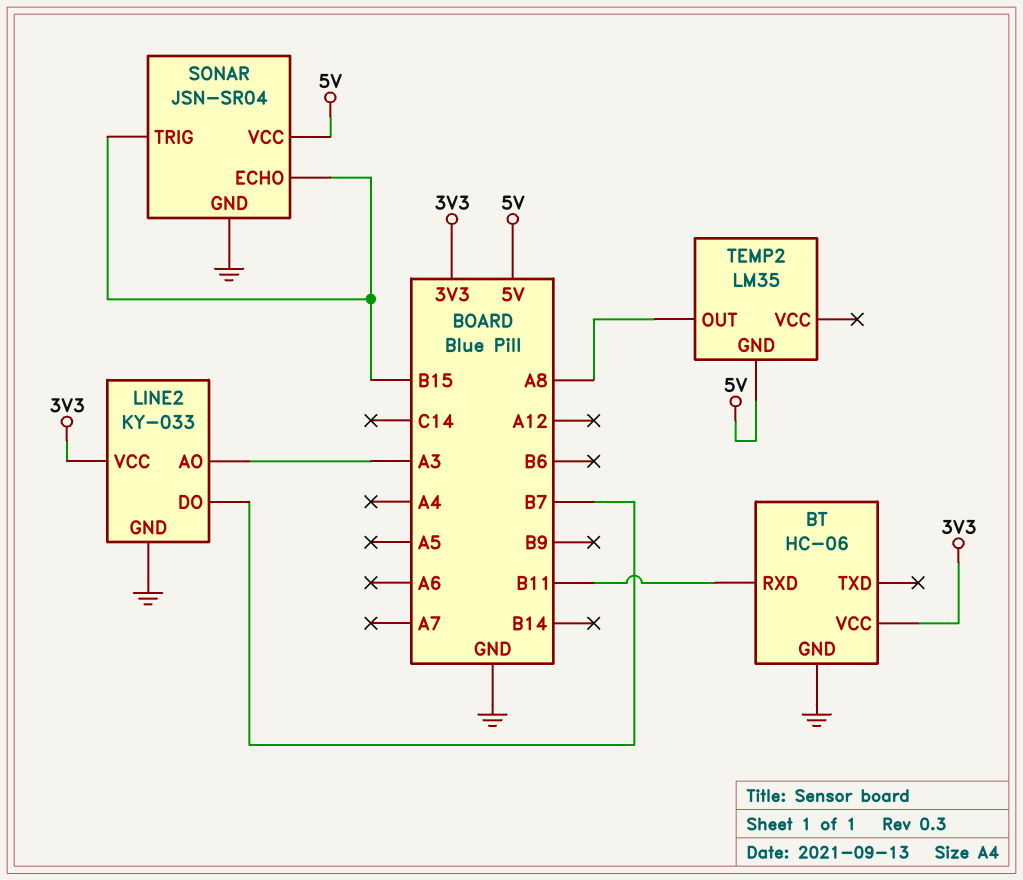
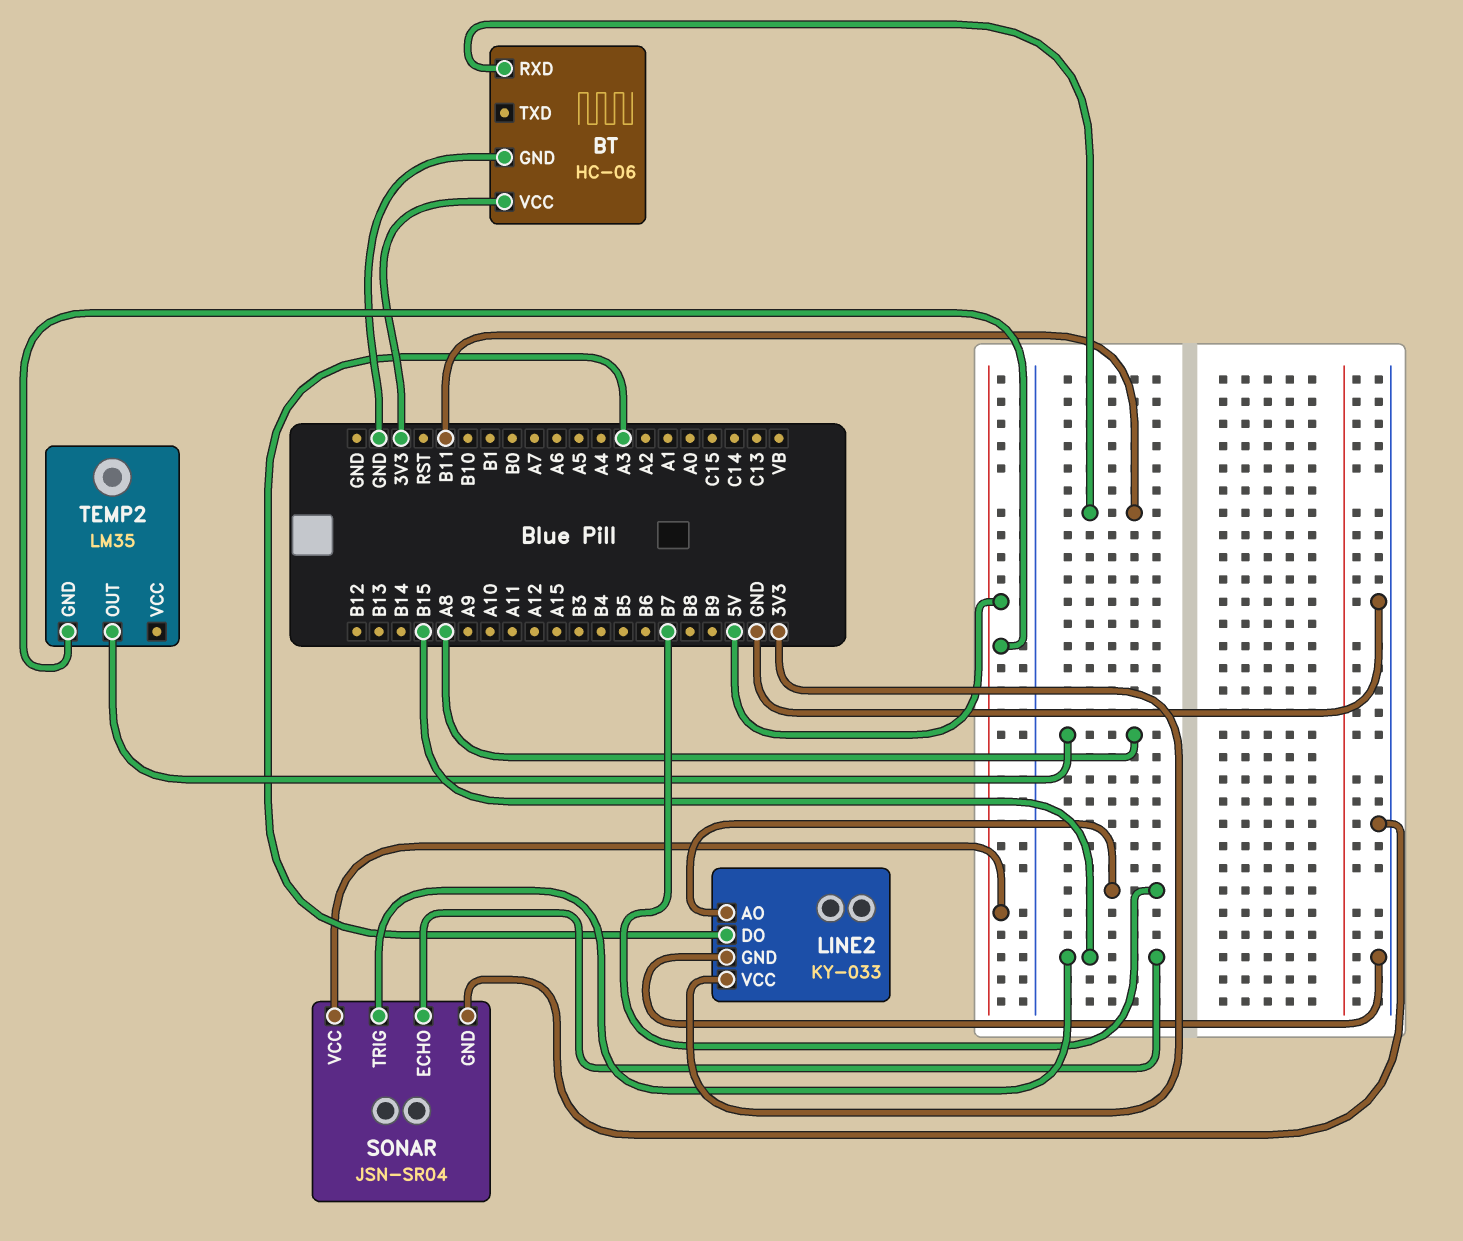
LINE2 pin AO: A3 -> B7
LINE2 pin DO: B7 -> A3

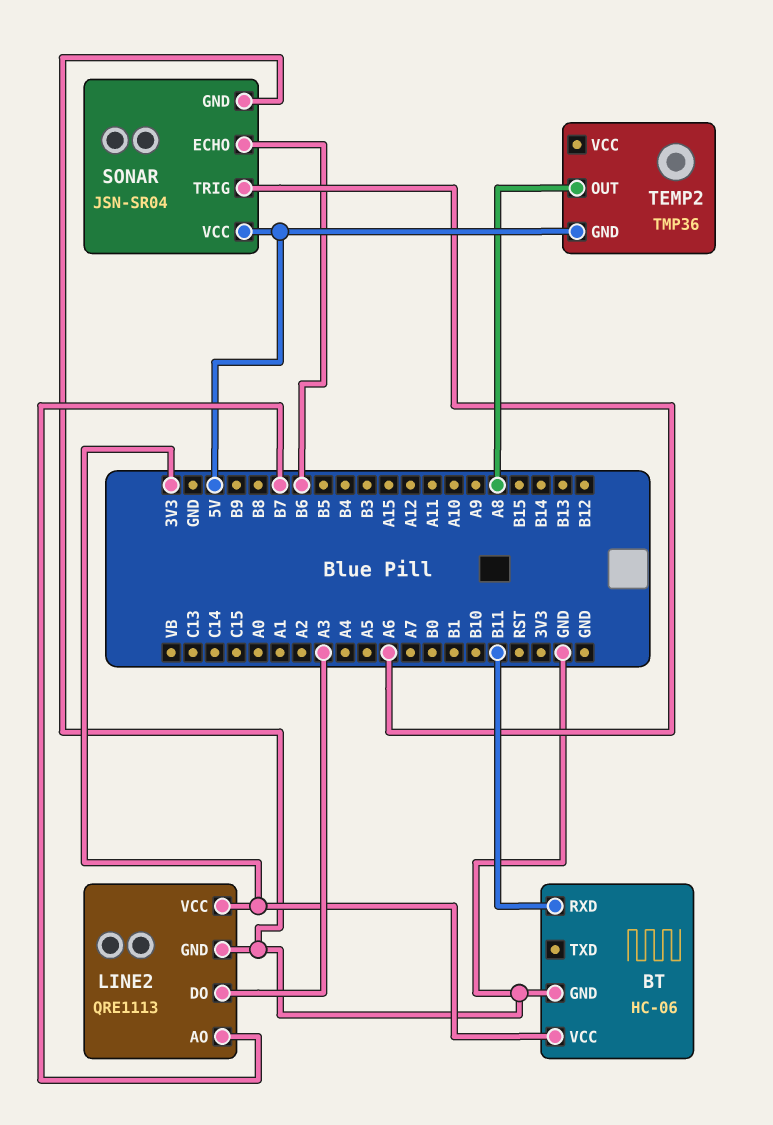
LINE2: KY-033 -> QRE1113
SONAR pin ECHO: B15 -> B6
SONAR pin TRIG: B15 -> A6
TEMP2: LM35 -> TMP36

